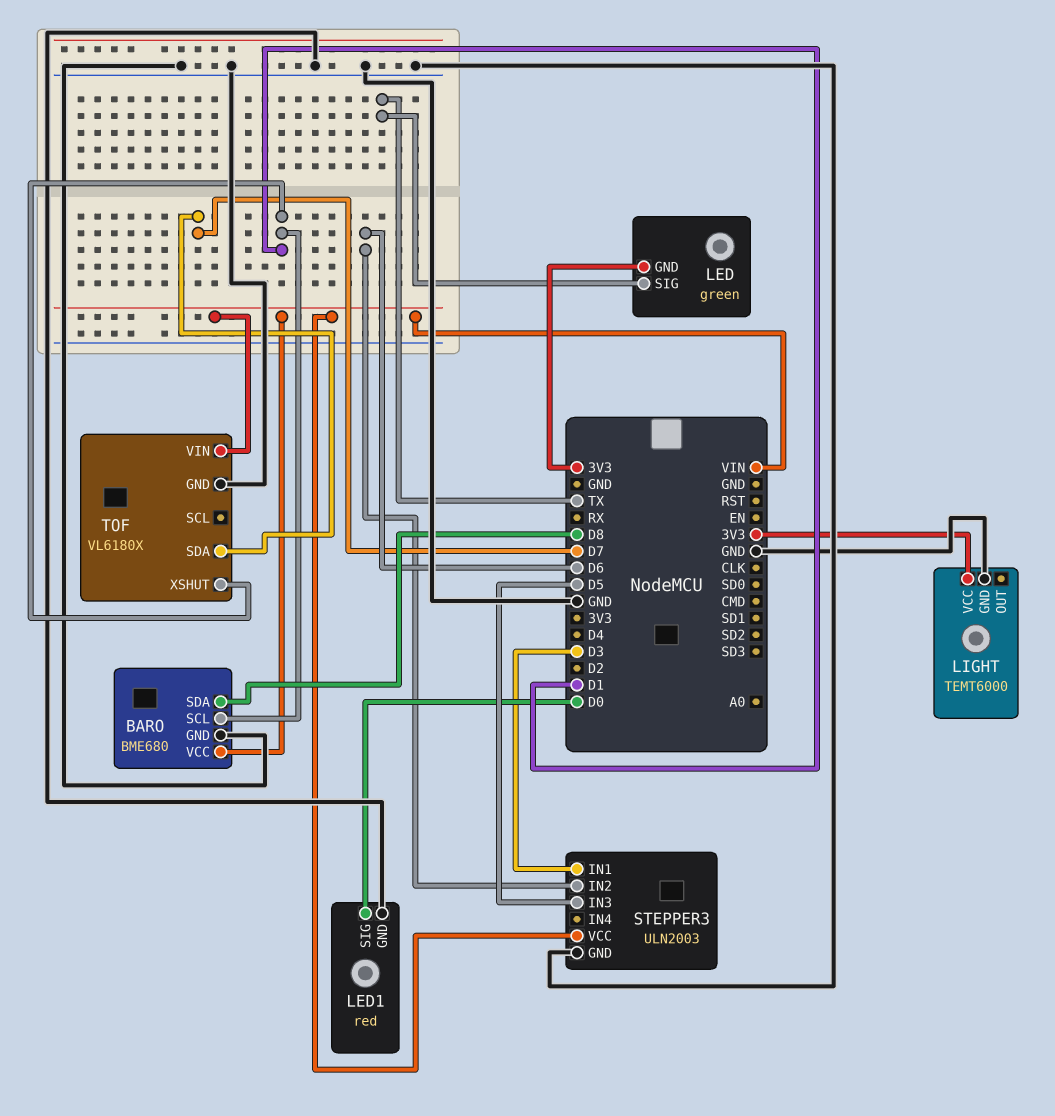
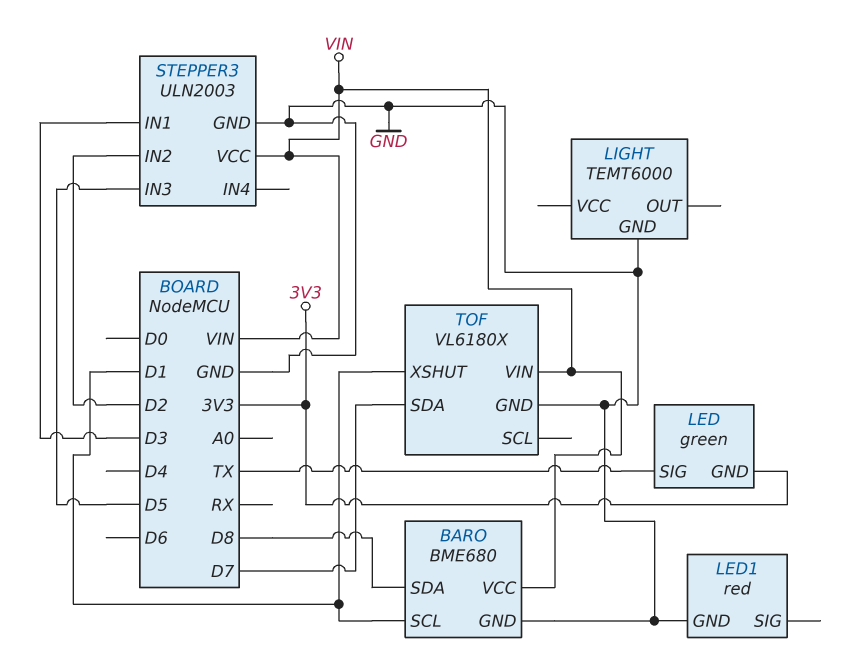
LED1 pin SIG: D0 -> none
LIGHT pin VCC: 3V3 -> none
STEPPER3 pin IN2: D6 -> D2

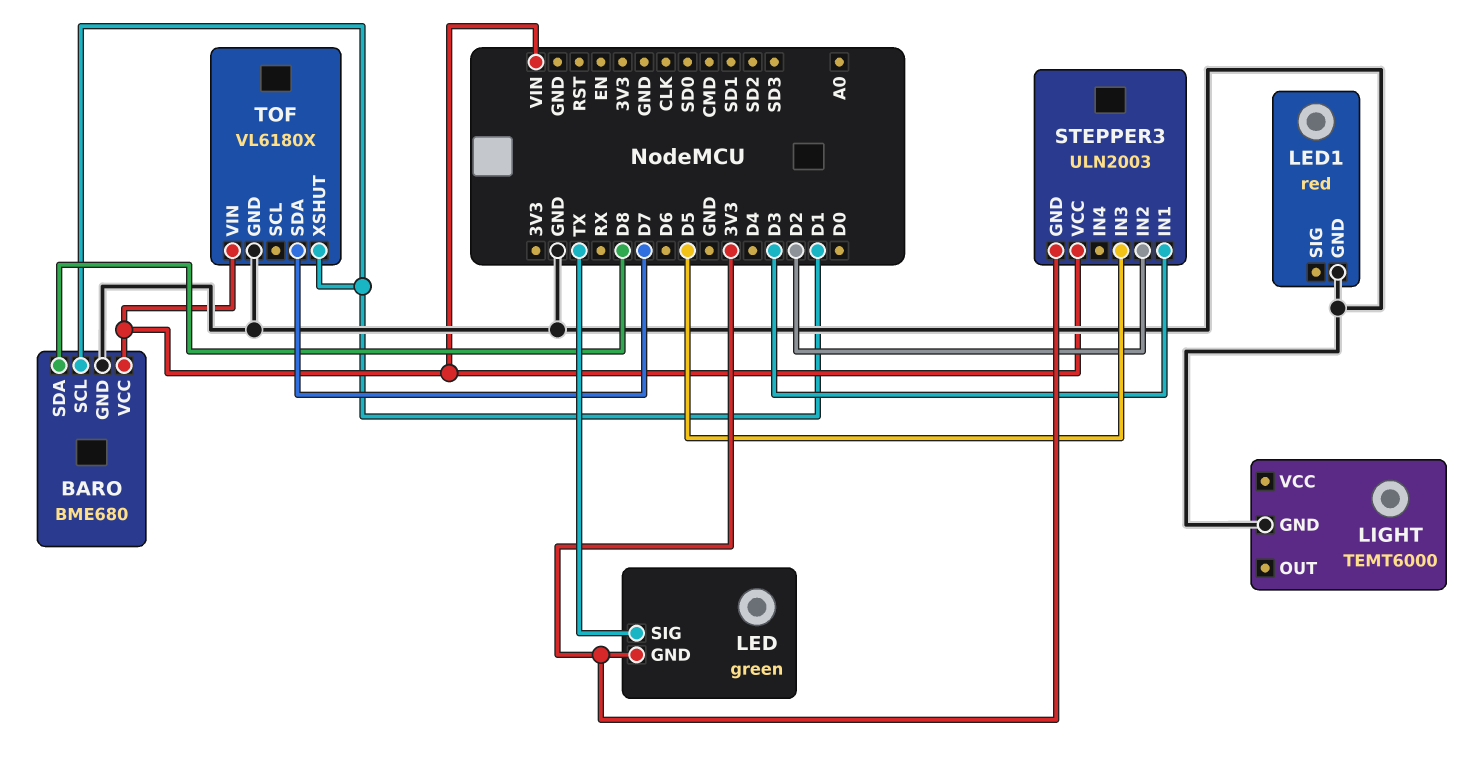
STEPPER3 pin GND: GND -> 3V3

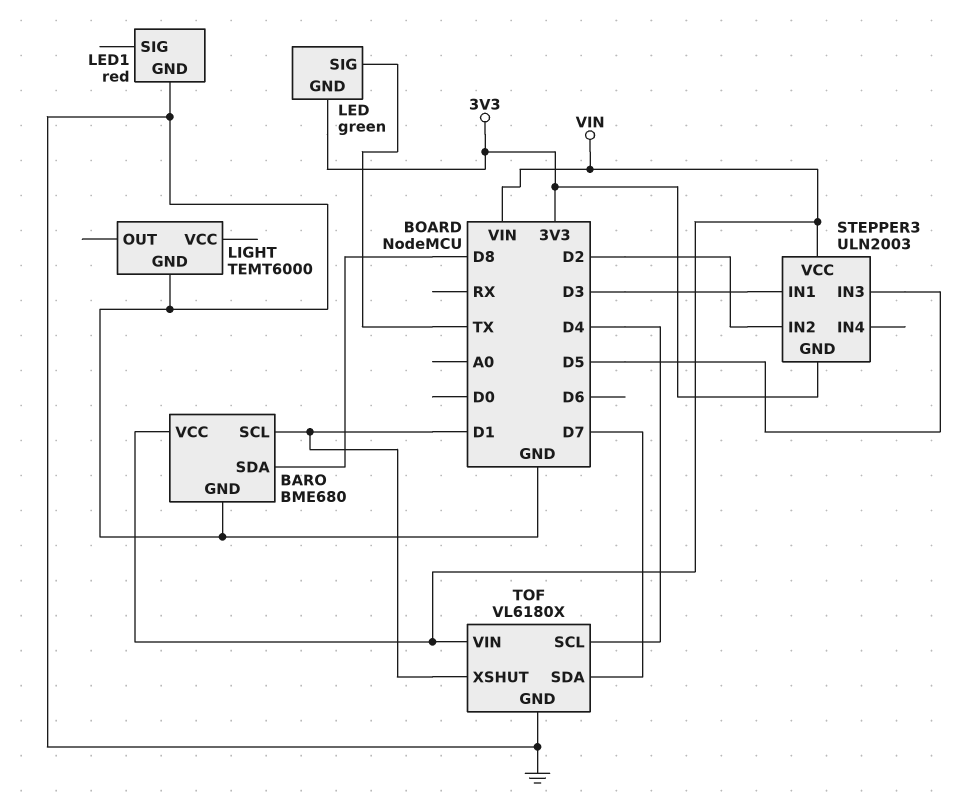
TOF pin SCL: none -> D4

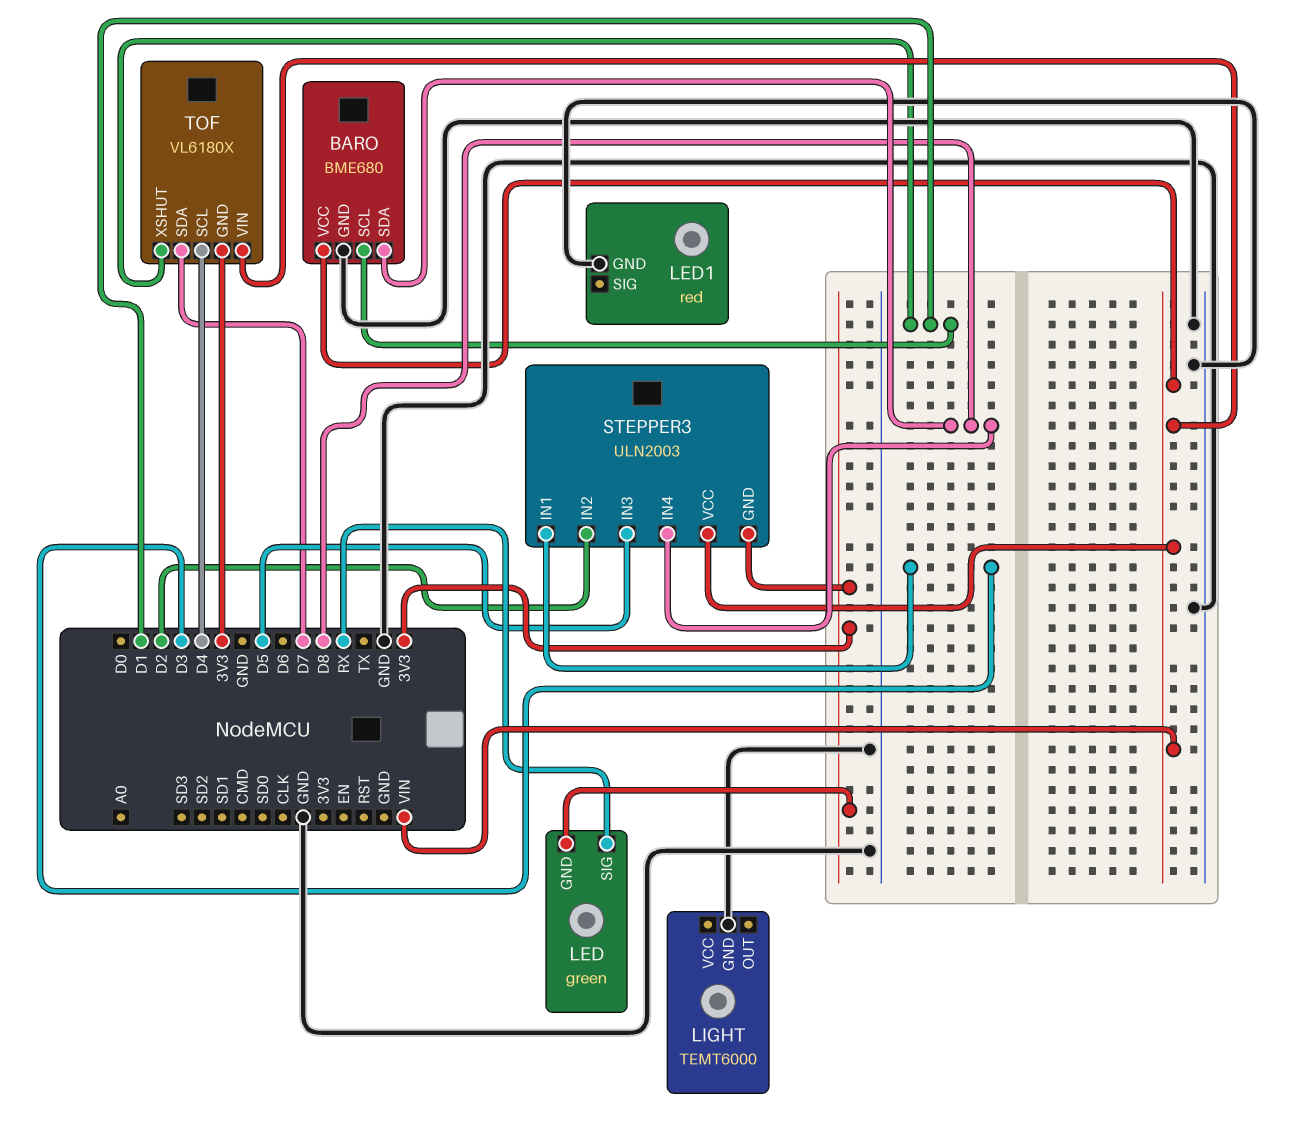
LED pin SIG: TX -> RX
STEPPER3 pin IN4: none -> D8
TOF pin GND: GND -> 3V3

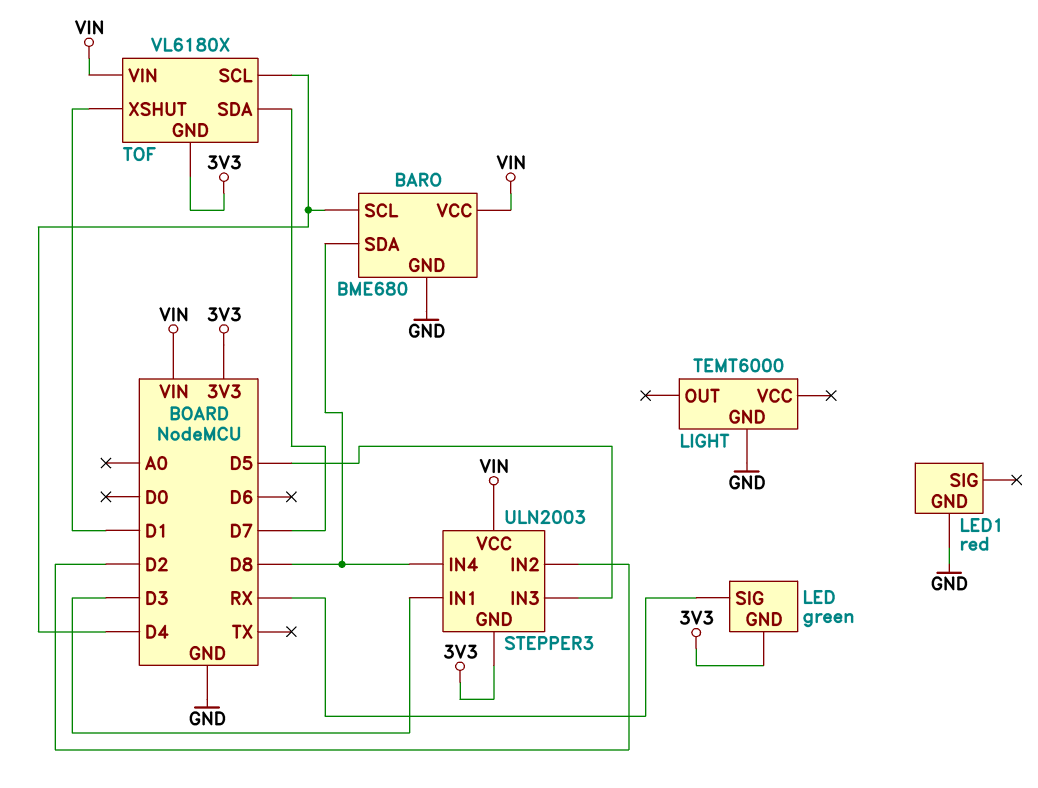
BARO pin SCL: D1 -> D4

